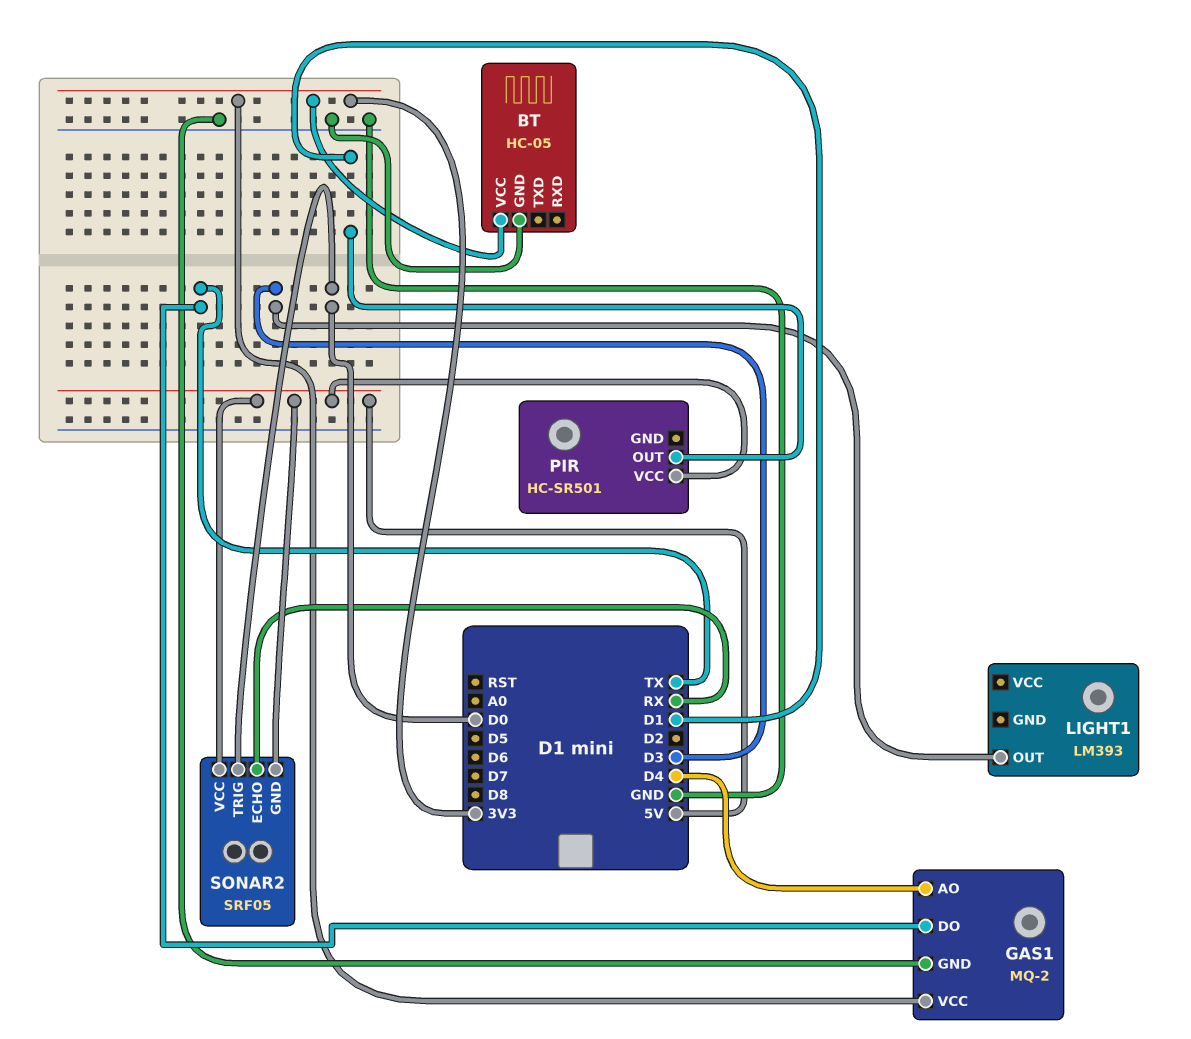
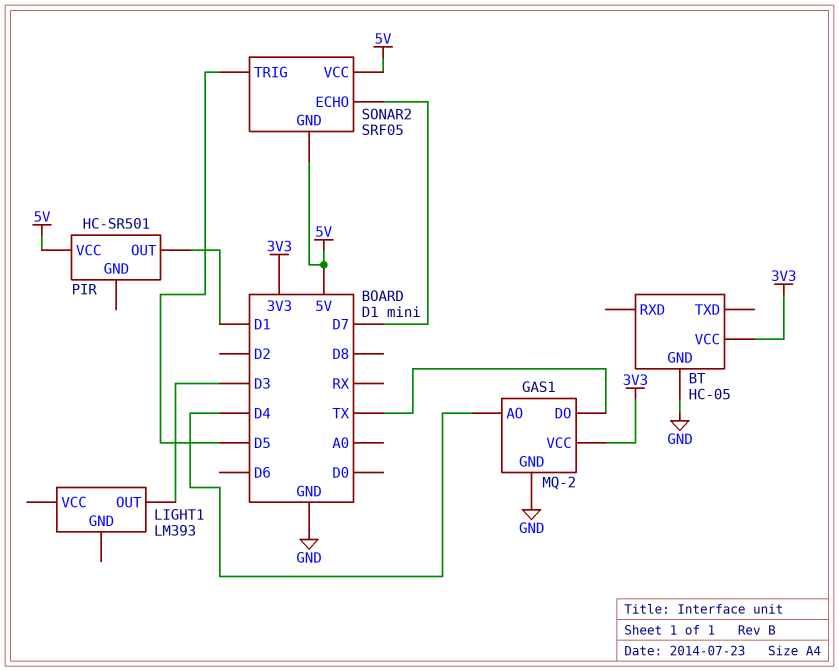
SONAR2 pin ECHO: RX -> D7
SONAR2 pin TRIG: D0 -> D5

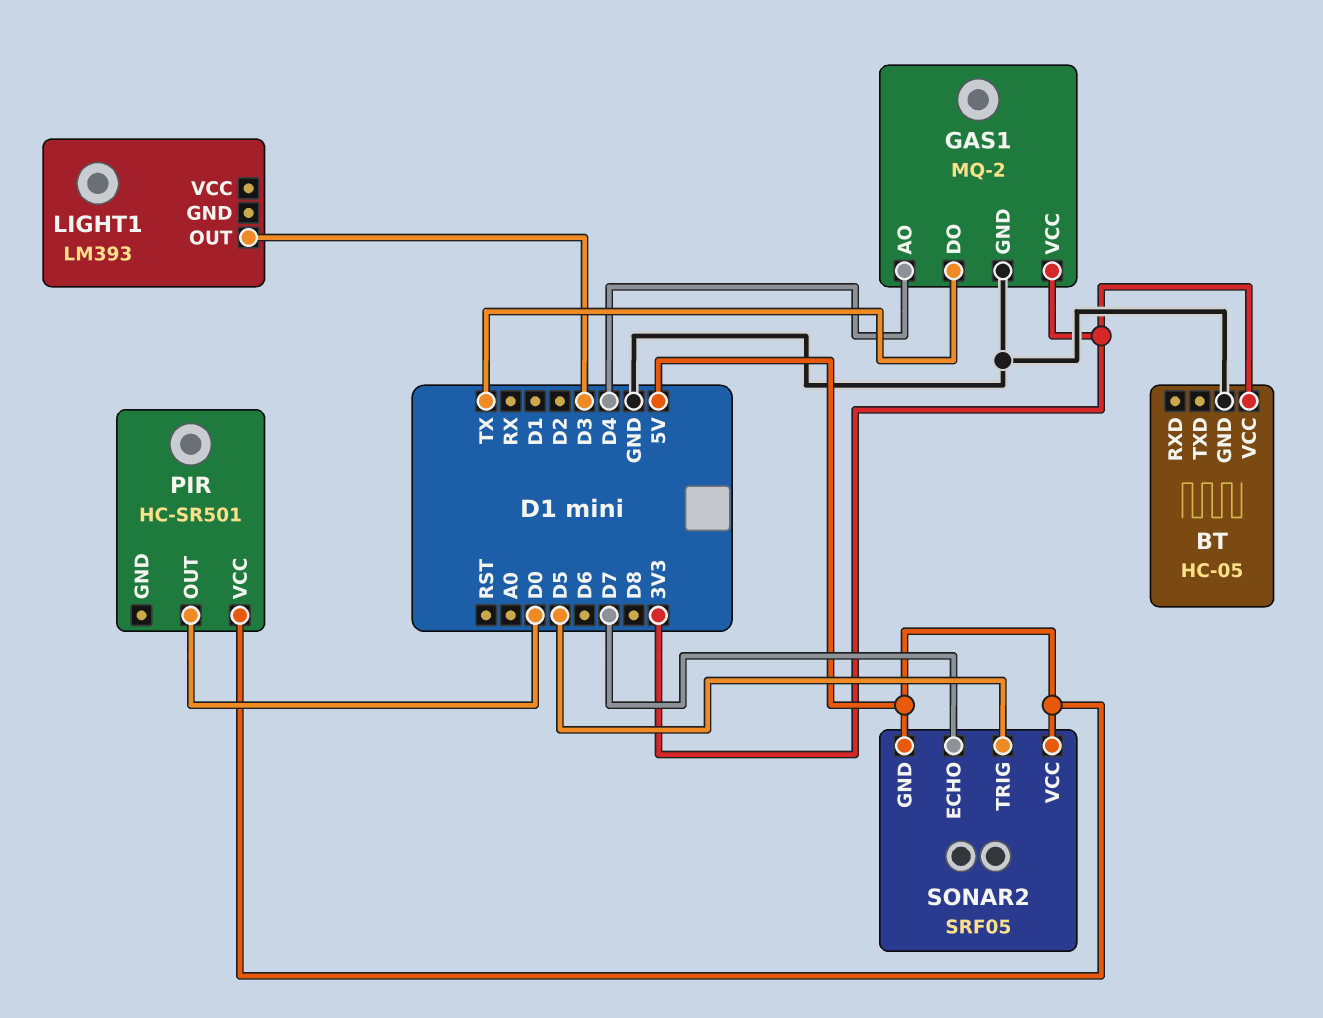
PIR pin OUT: D1 -> D0

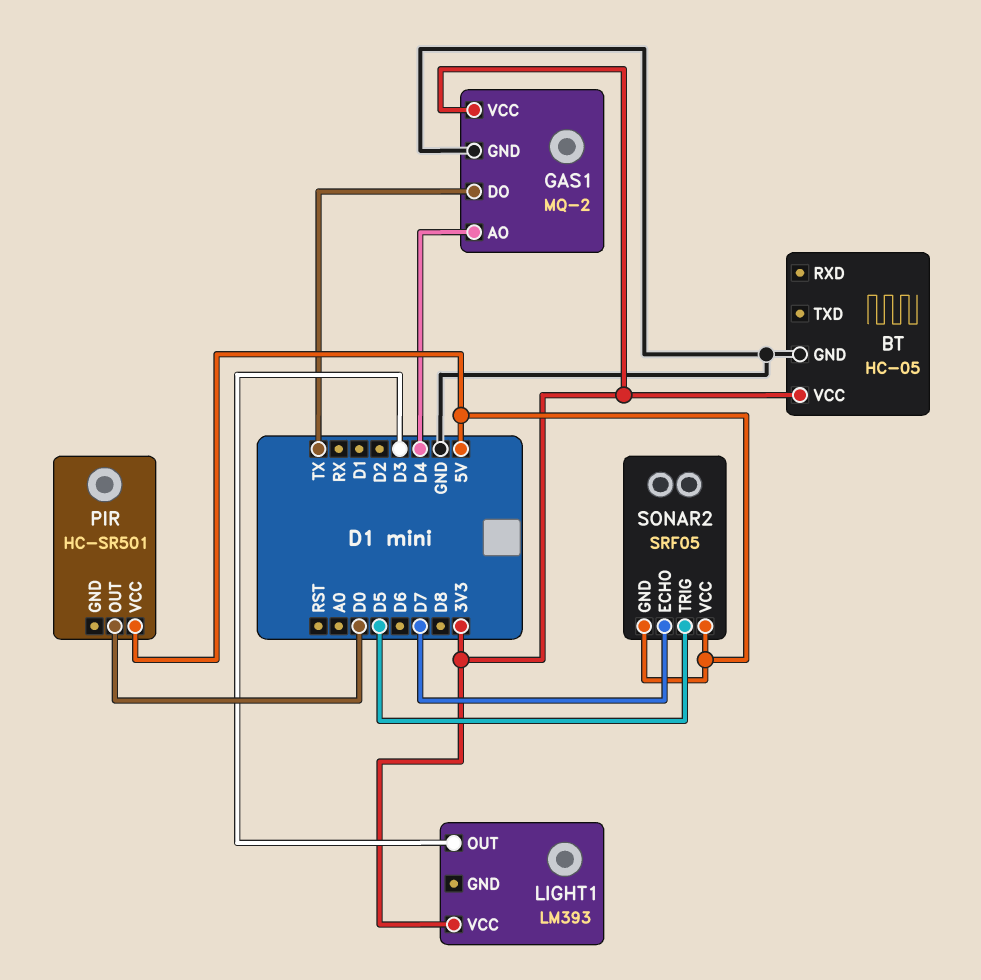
LIGHT1 pin VCC: none -> 3V3

